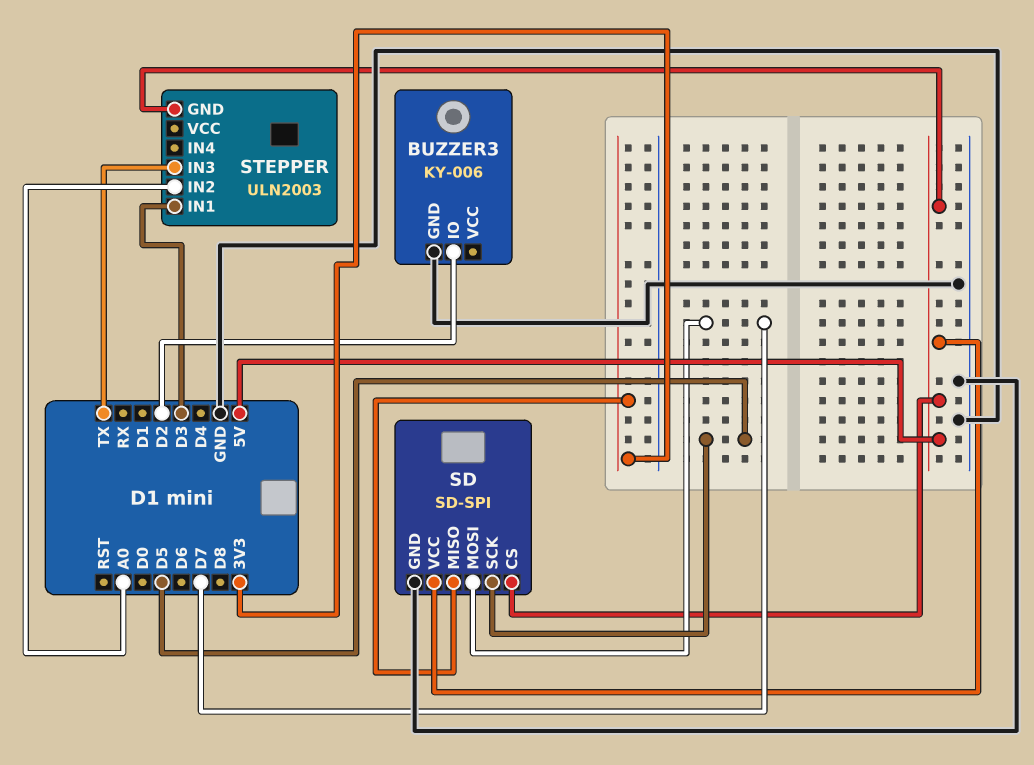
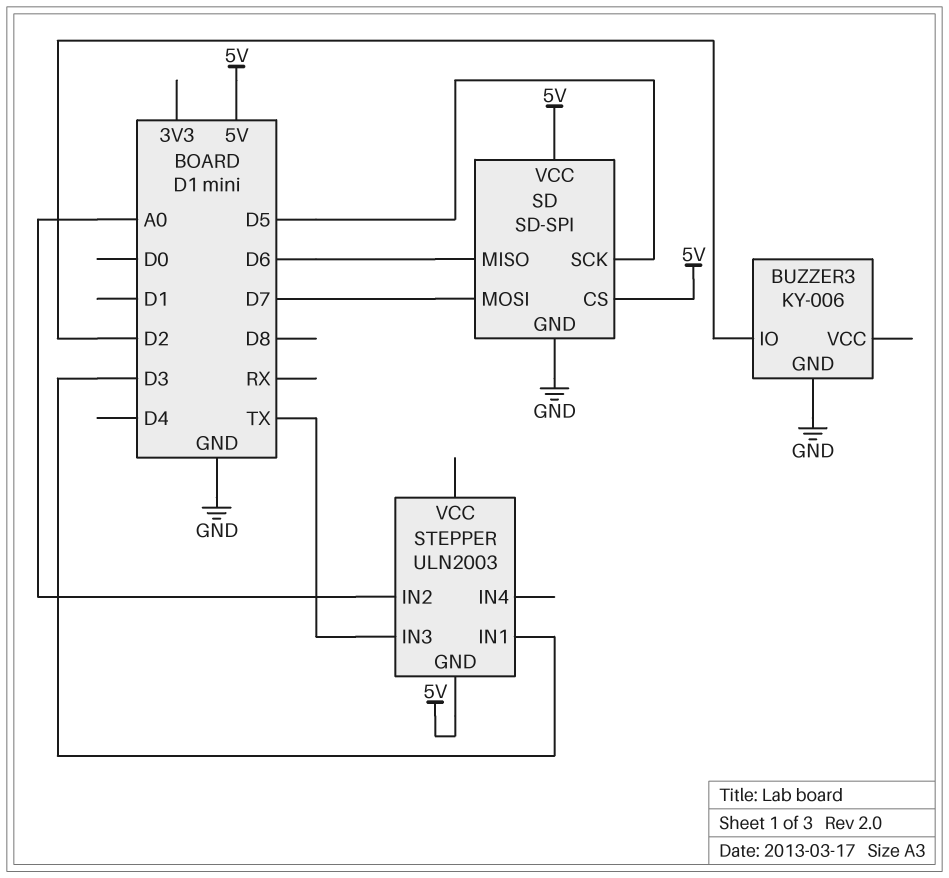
SD pin MISO: 3V3 -> D6

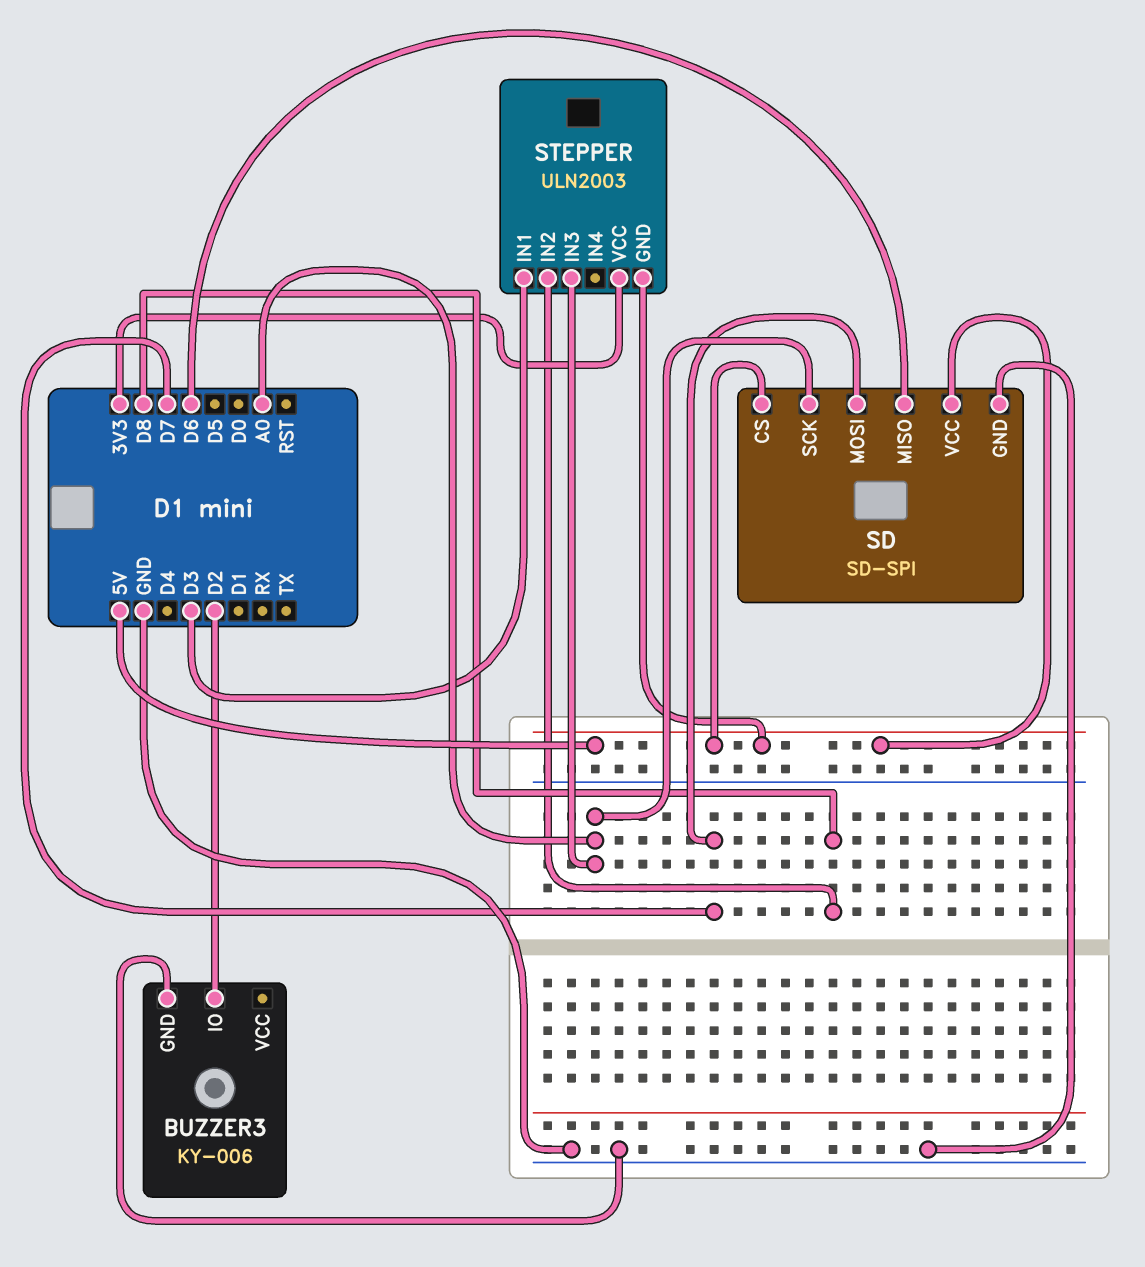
SD pin SCK: D5 -> A0
STEPPER pin IN2: A0 -> D8
STEPPER pin IN3: TX -> A0
STEPPER pin VCC: none -> 3V3

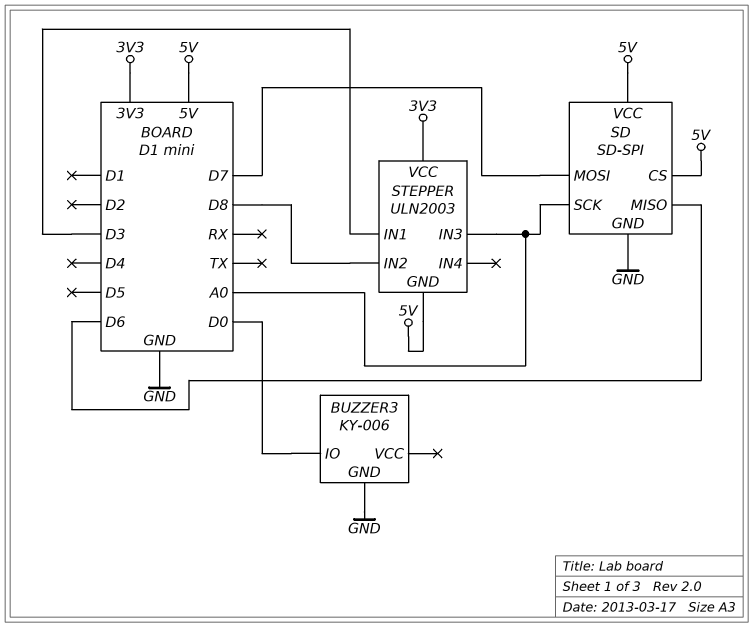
BUZZER3 pin IO: D2 -> D0

